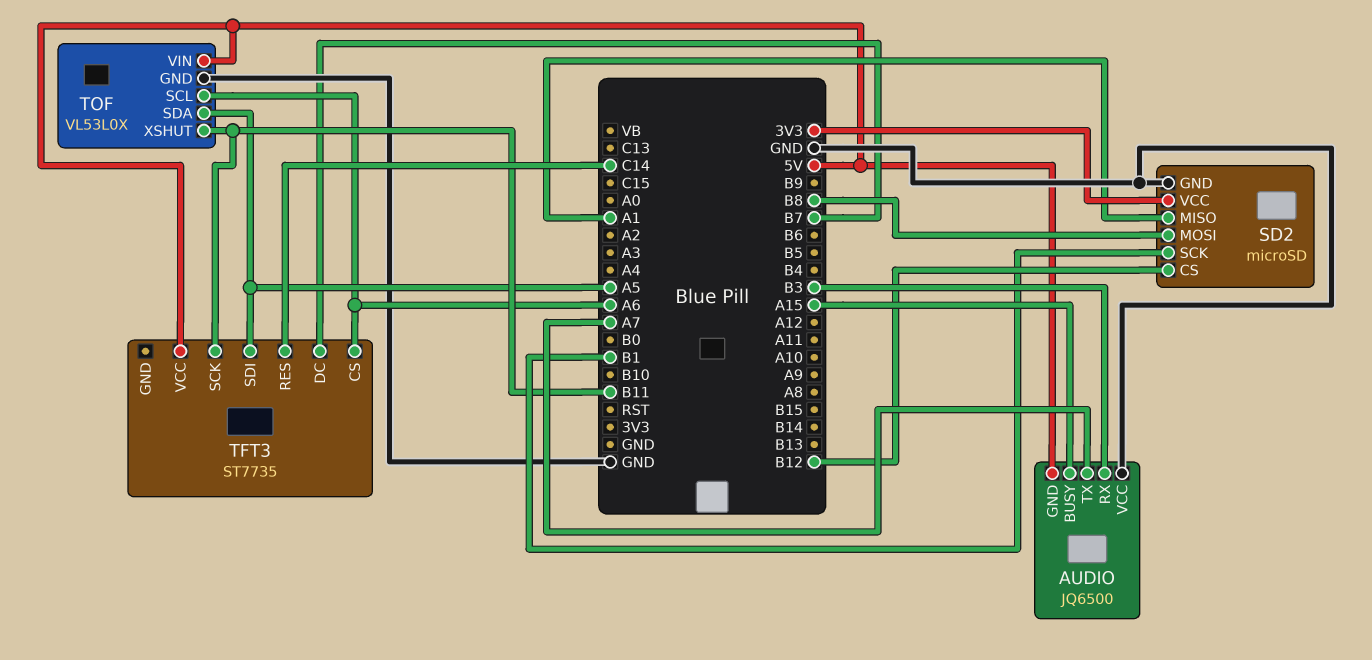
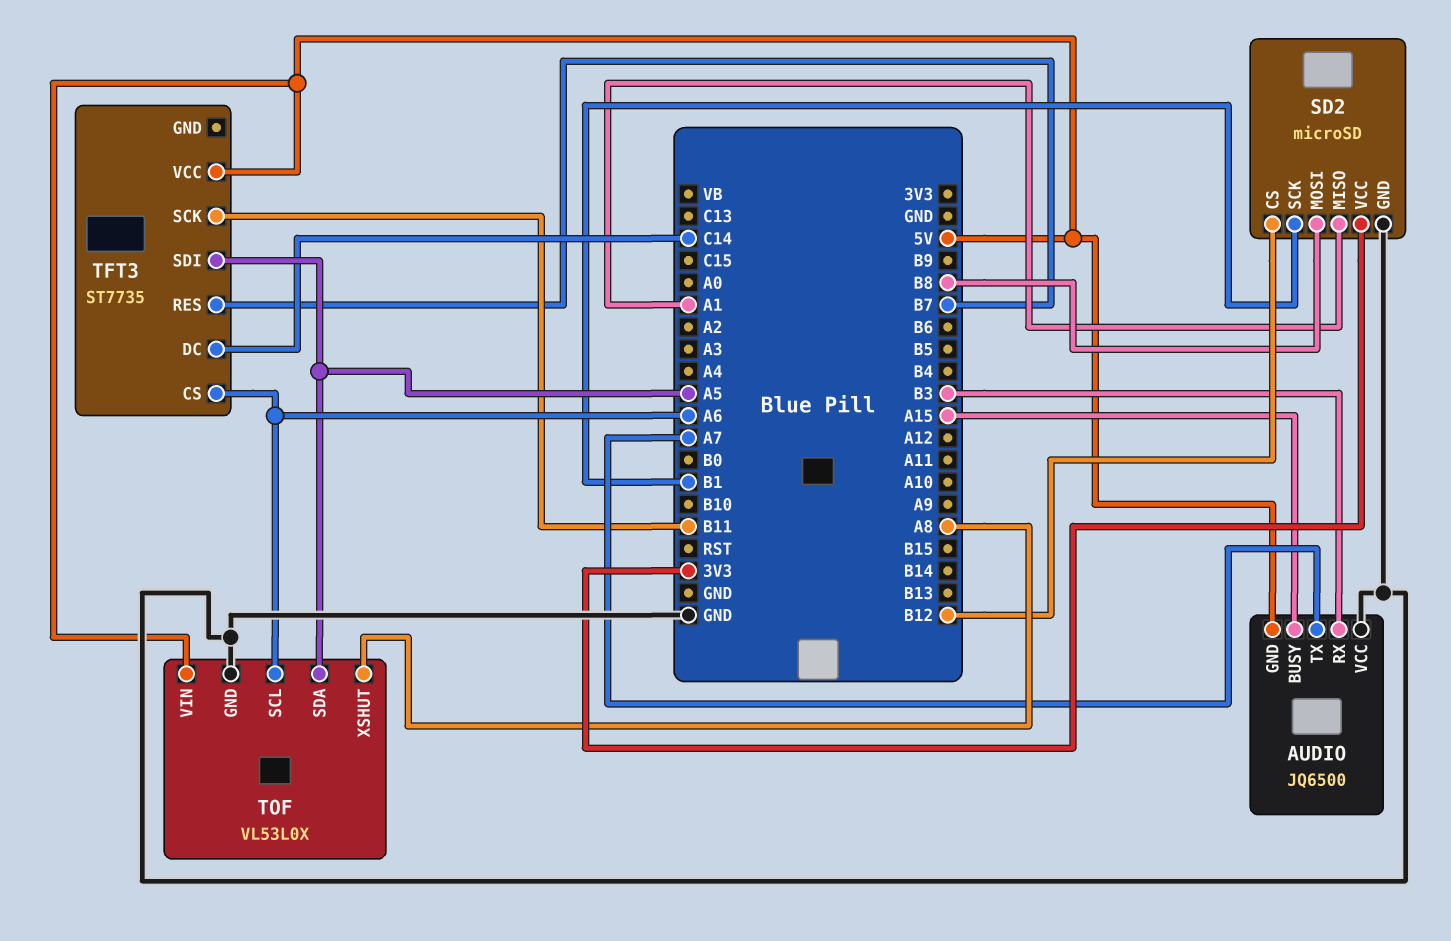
TFT3 pin DC: B7 -> C14
TFT3 pin RES: C14 -> B7
TOF pin XSHUT: B11 -> A8

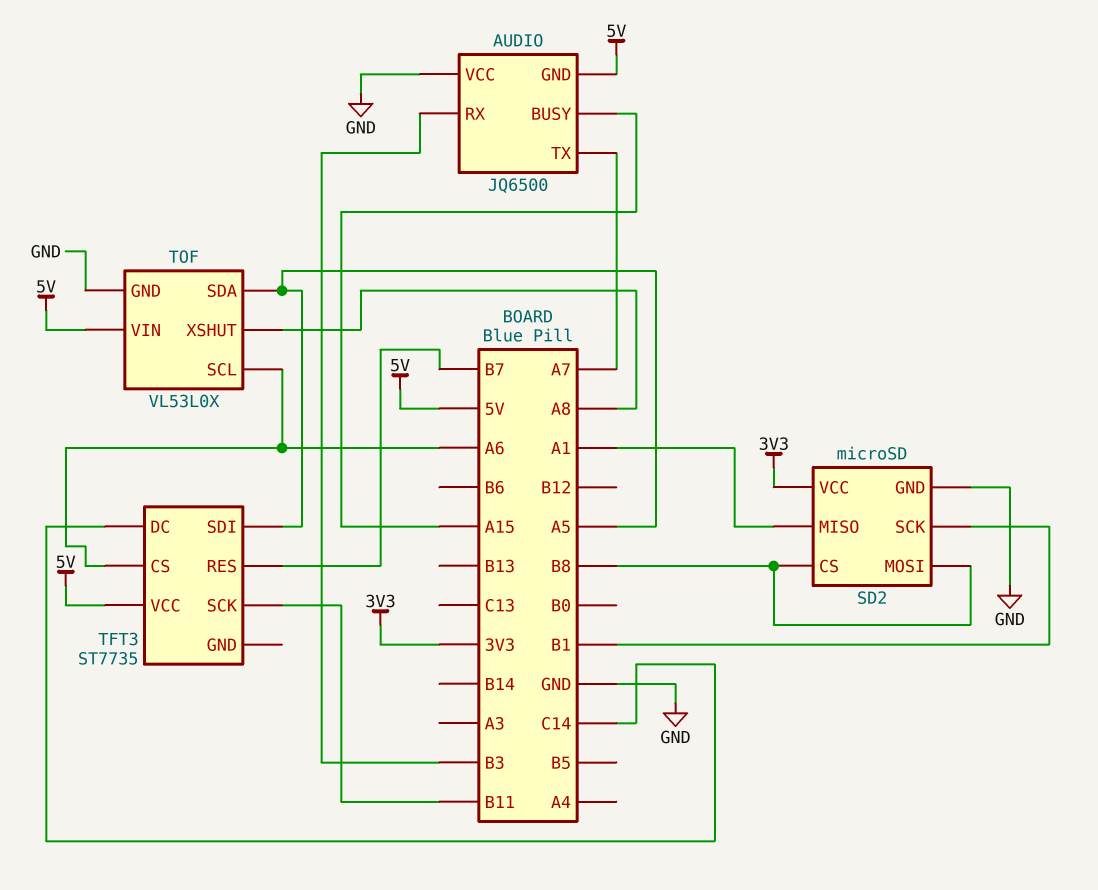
SD2 pin CS: B12 -> B8

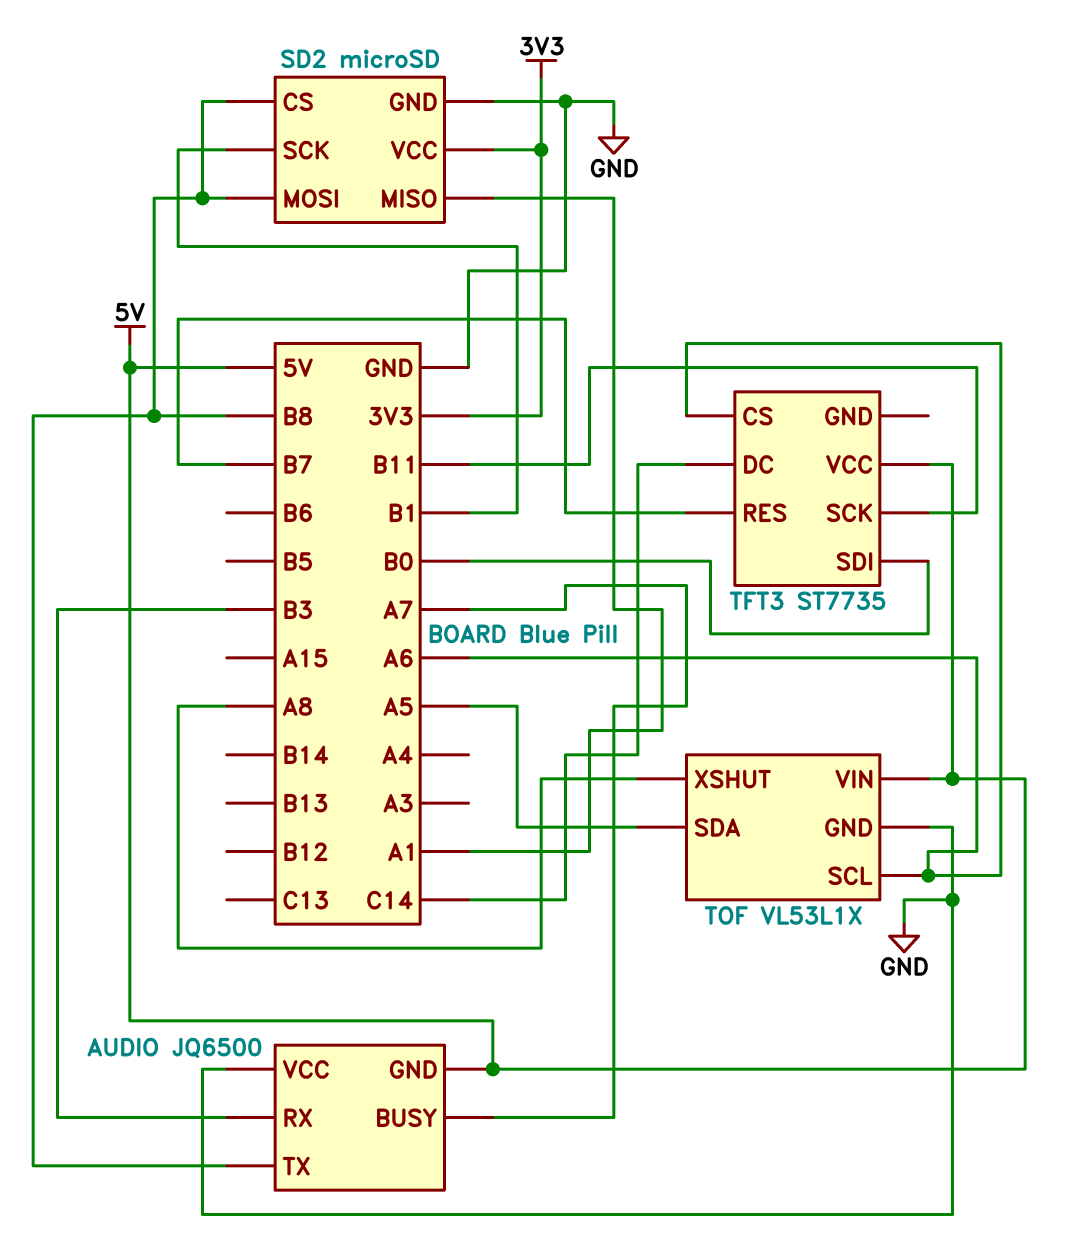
AUDIO pin BUSY: A15 -> A7
AUDIO pin TX: A7 -> B8
TFT3 pin SDI: A5 -> B0
TOF: VL53L0X -> VL53L1X

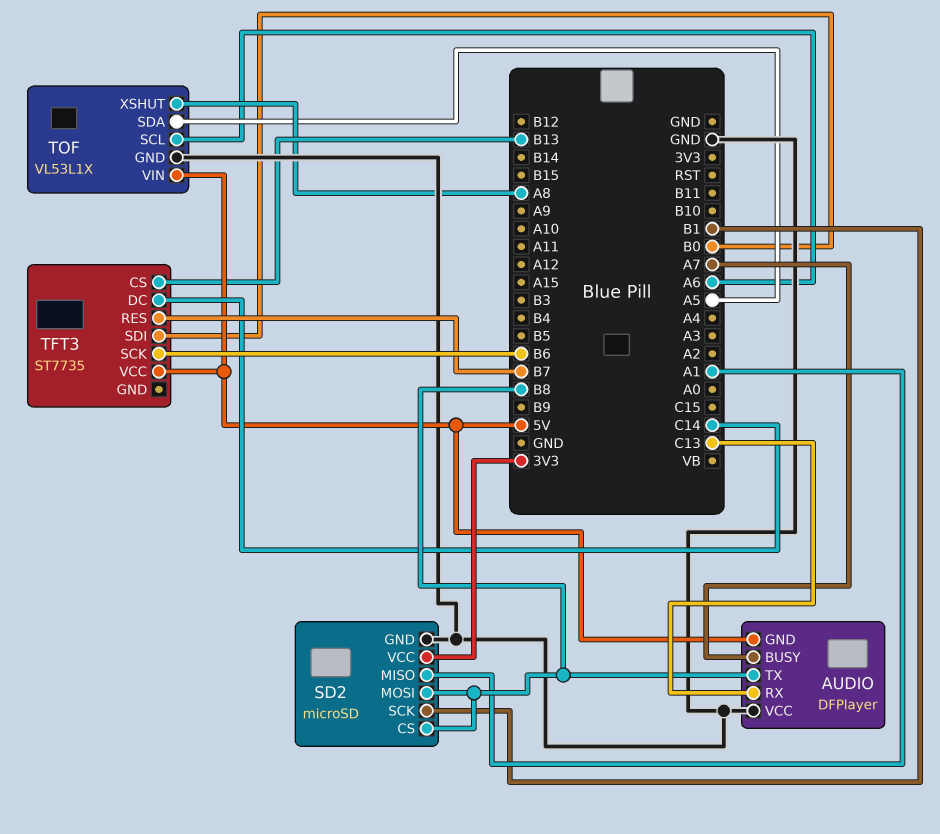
AUDIO: JQ6500 -> DFPlayer
AUDIO pin RX: B3 -> C13
TFT3 pin CS: A6 -> B13
TFT3 pin SCK: B11 -> B6

